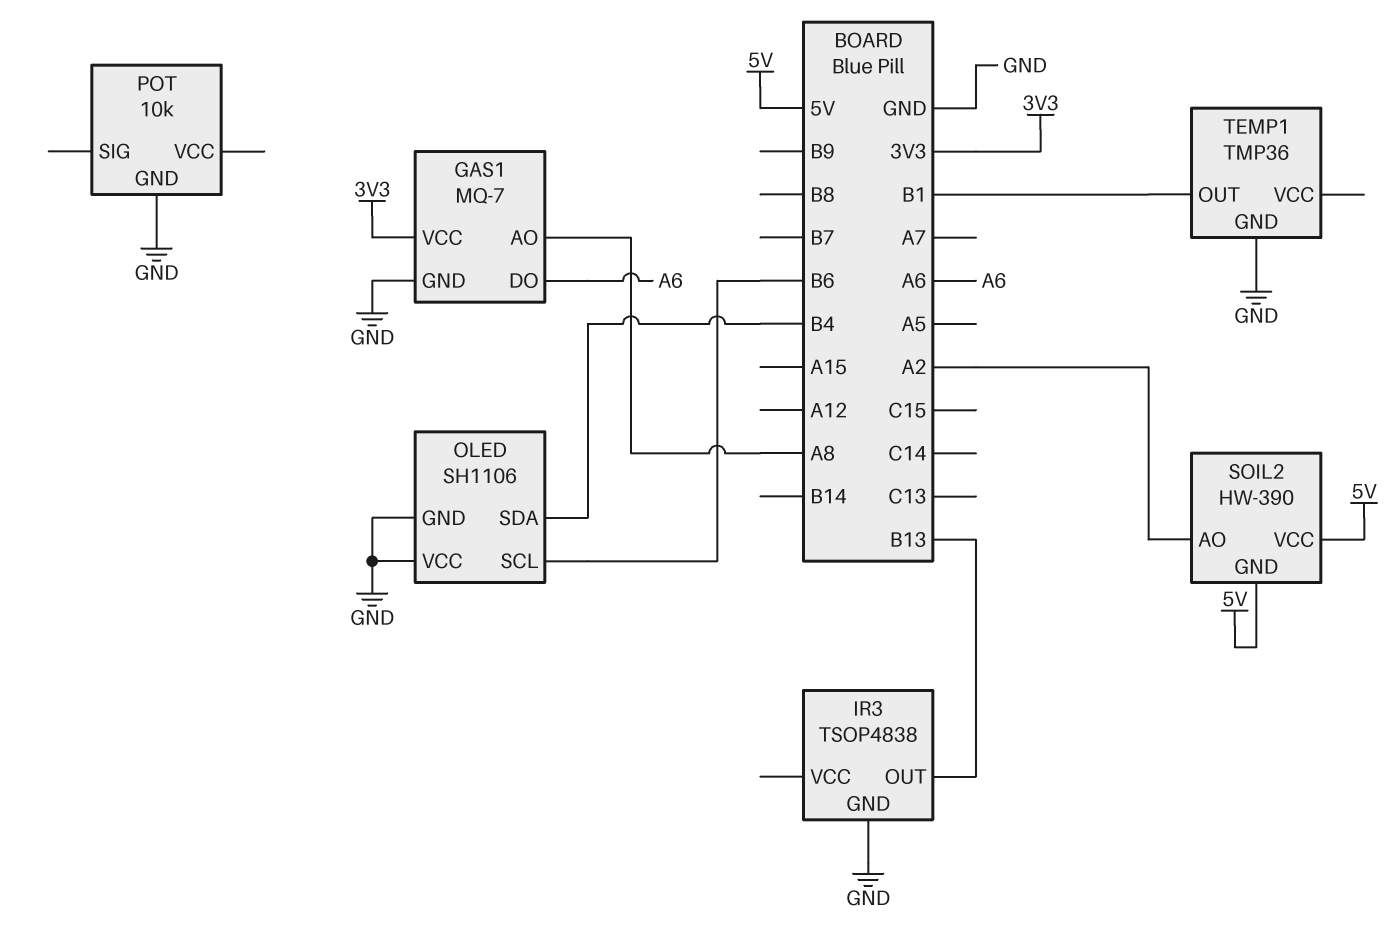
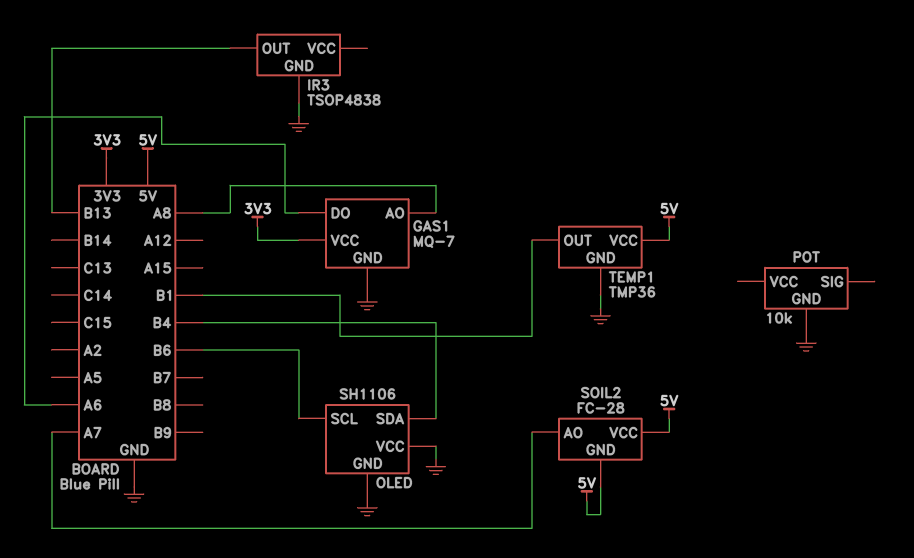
SOIL2: HW-390 -> FC-28
SOIL2 pin AO: A2 -> A7
TEMP1 pin VCC: none -> 5V

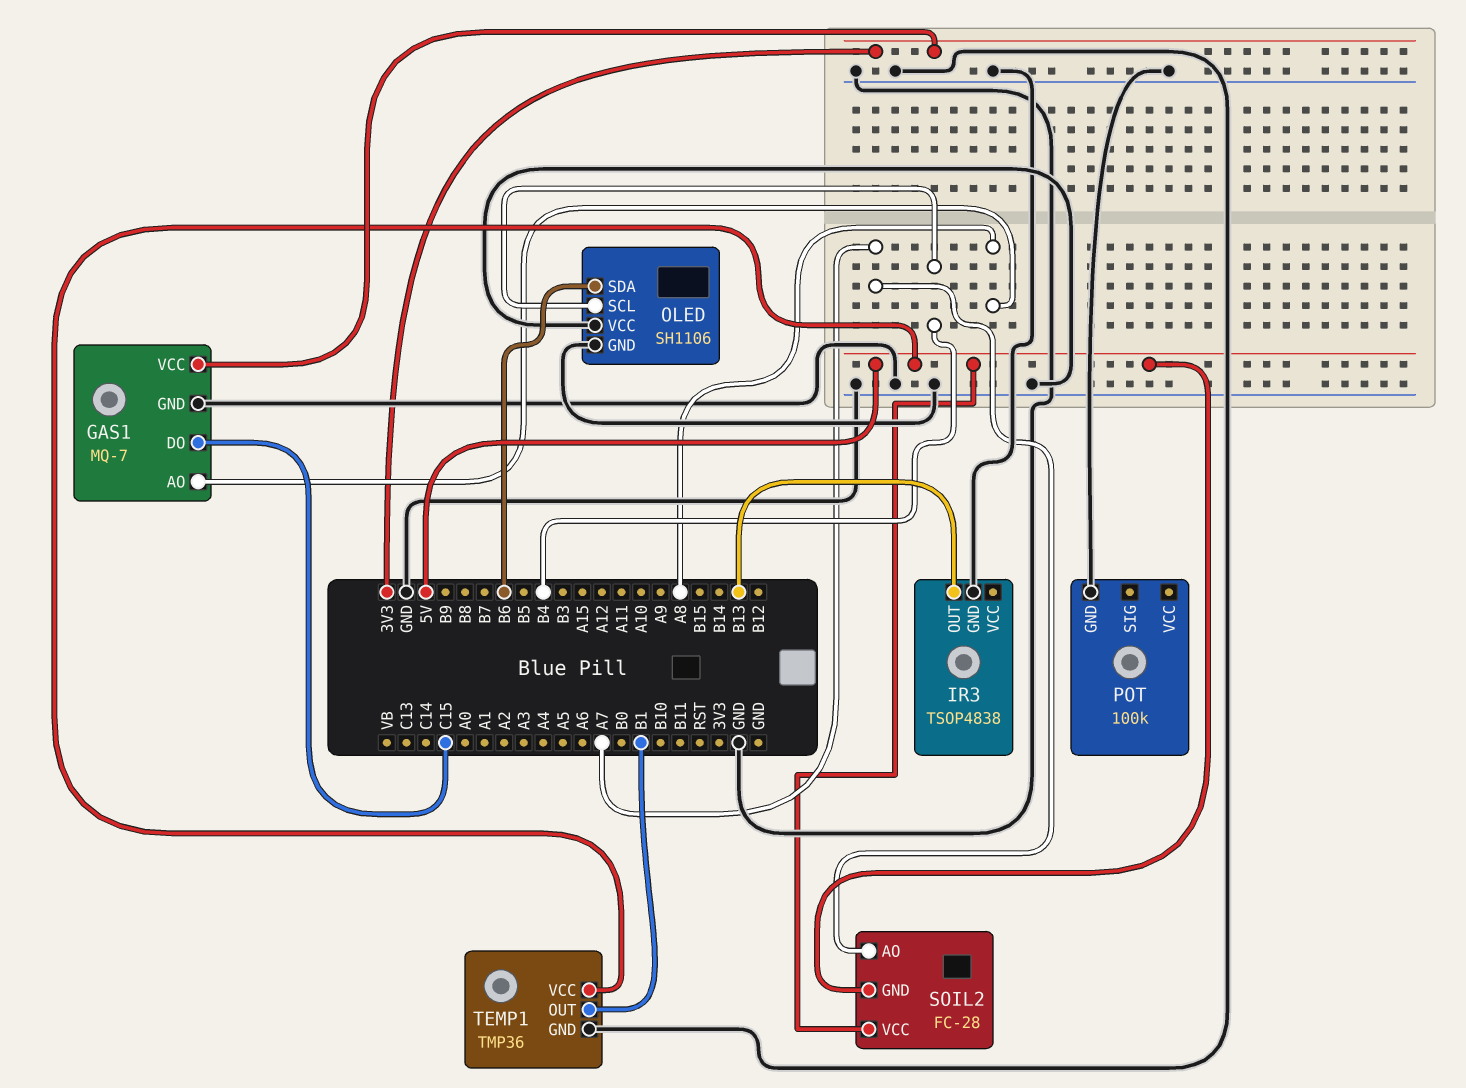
GAS1 pin DO: A6 -> C15
OLED pin SCL: B6 -> B4
OLED pin SDA: B4 -> B6
POT: 10k -> 100k

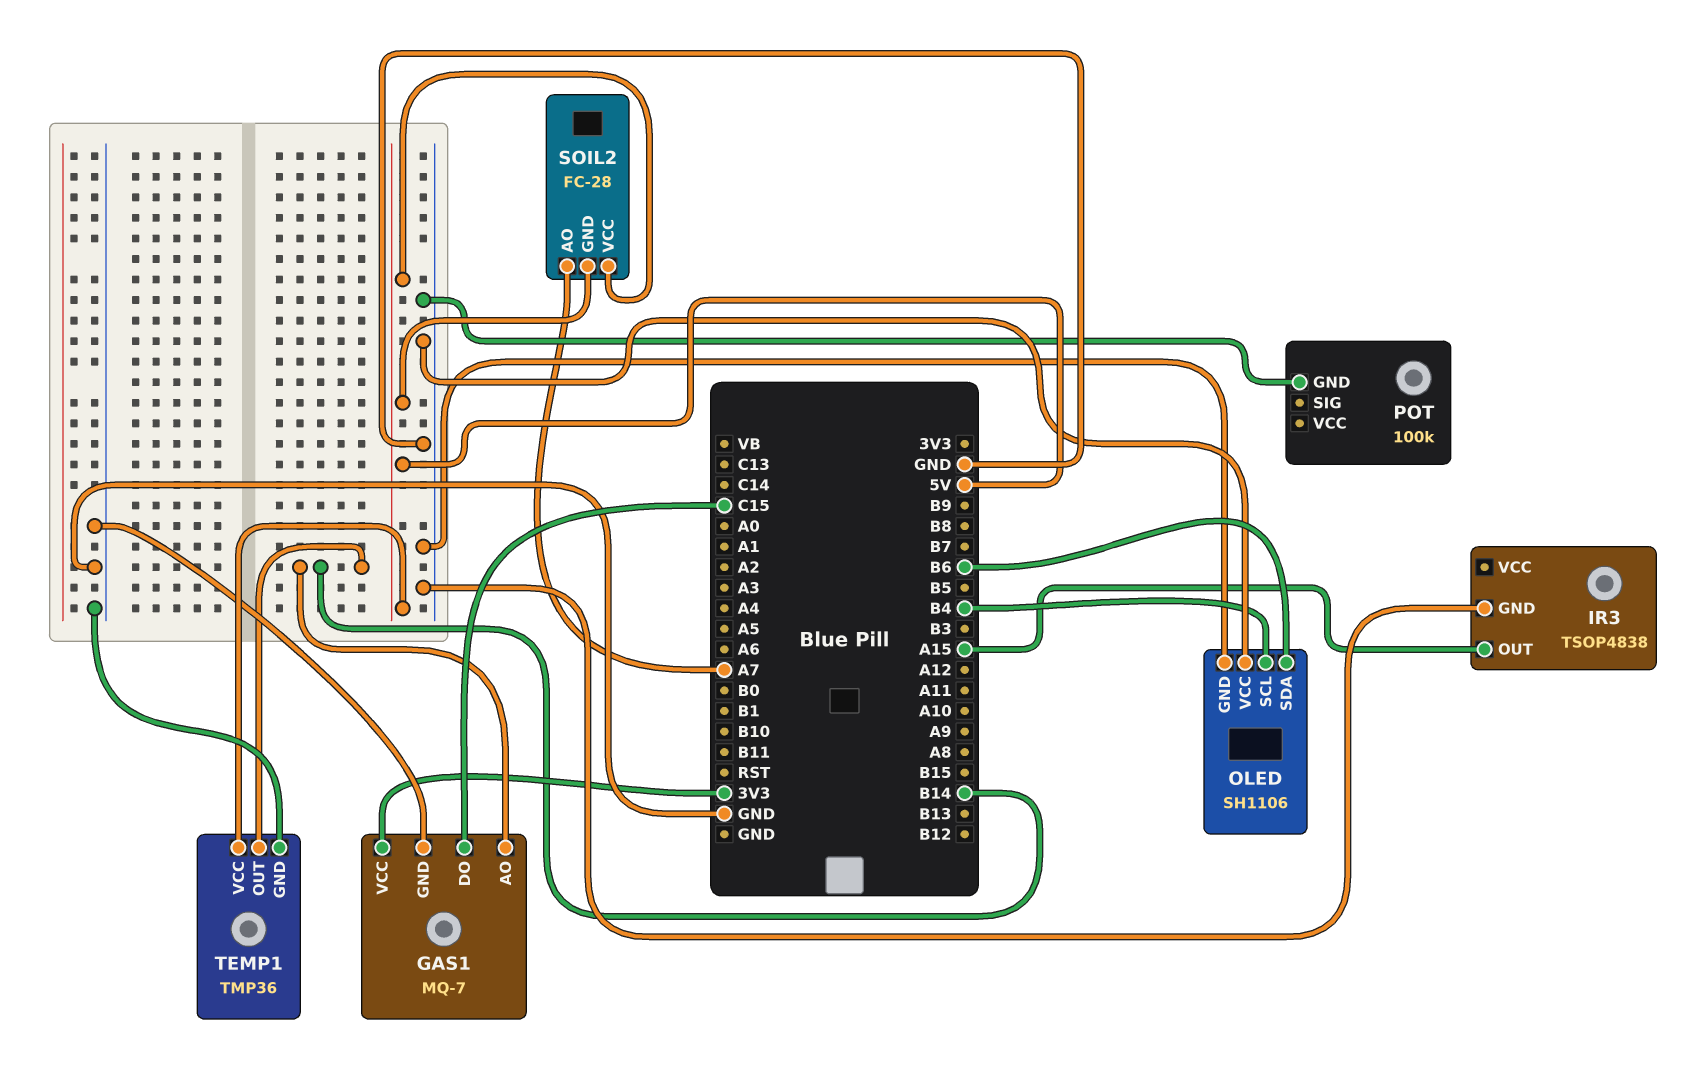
GAS1 pin AO: A8 -> B14
IR3 pin OUT: B13 -> A15
TEMP1 pin OUT: B1 -> B14

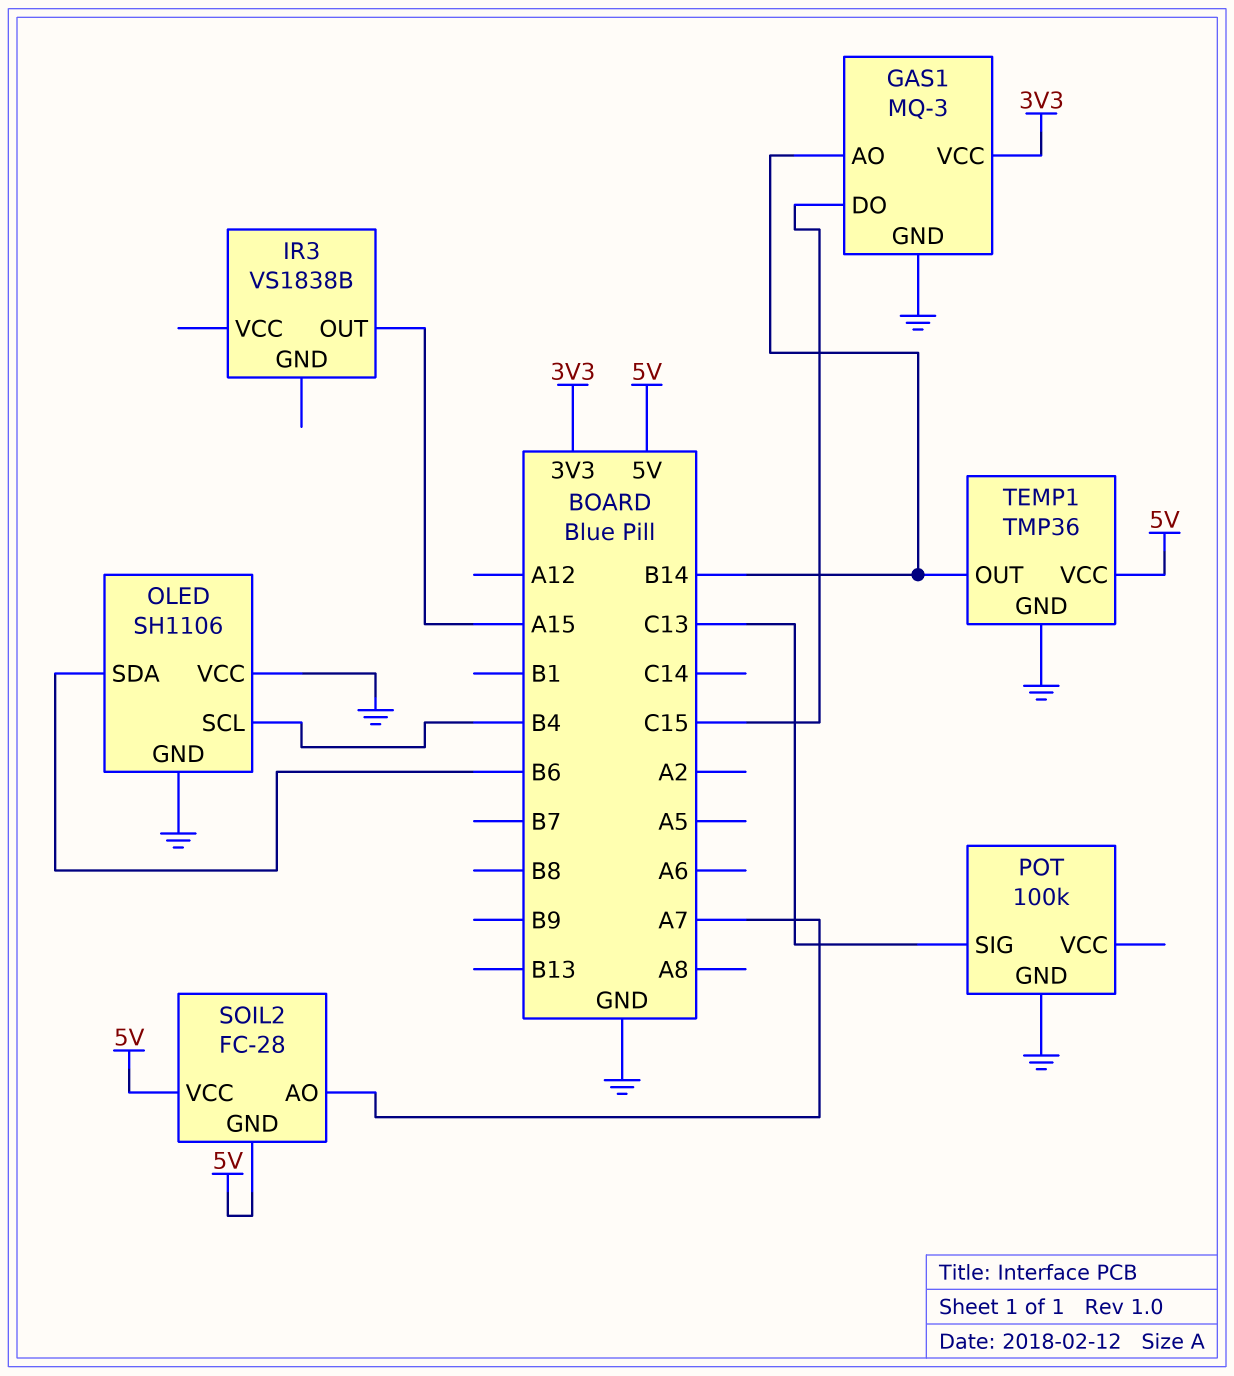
GAS1: MQ-7 -> MQ-3
IR3: TSOP4838 -> VS1838B
IR3 pin GND: GND -> none
POT pin SIG: none -> C13

